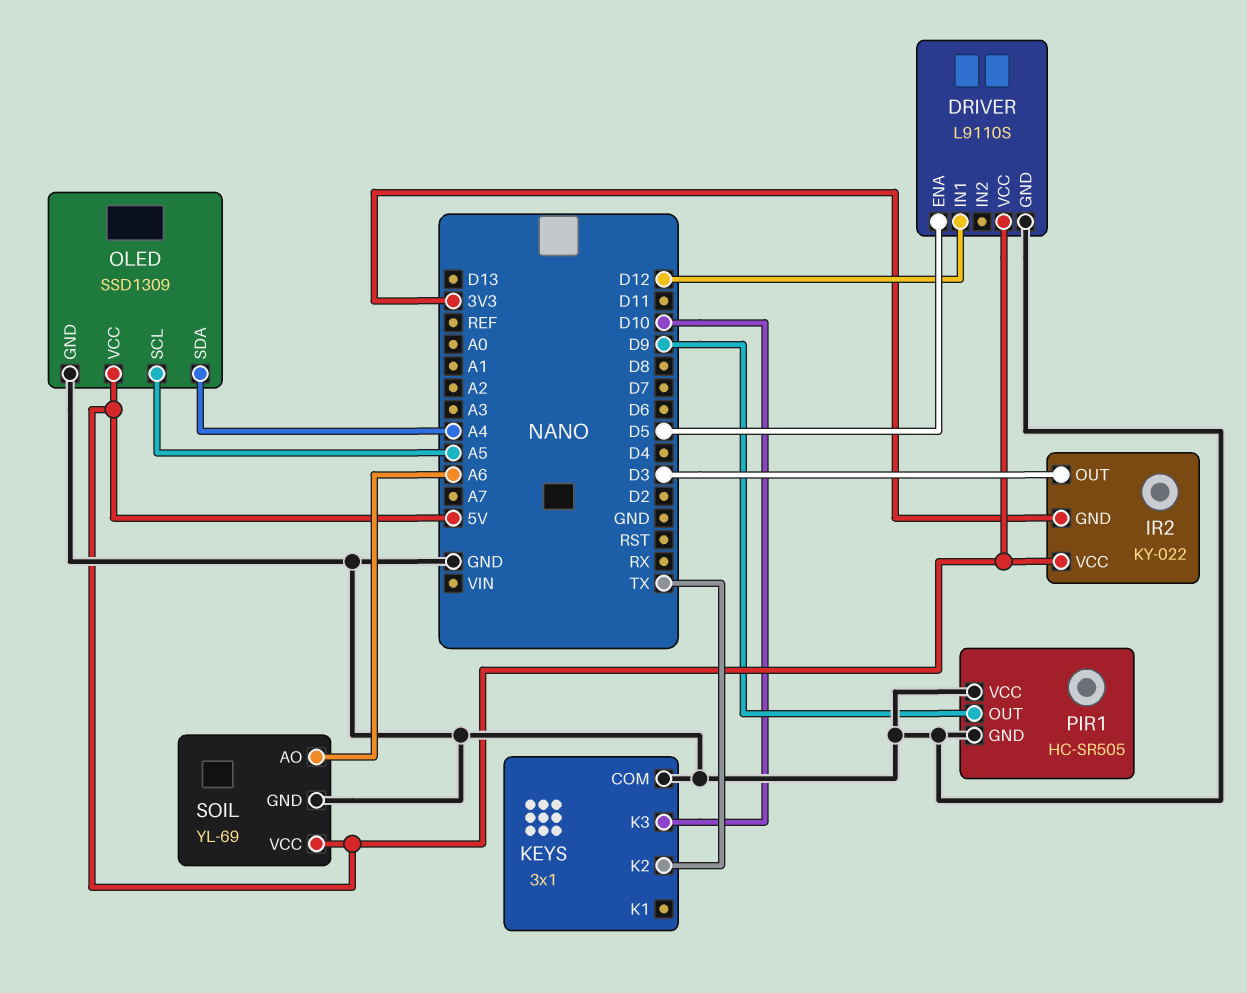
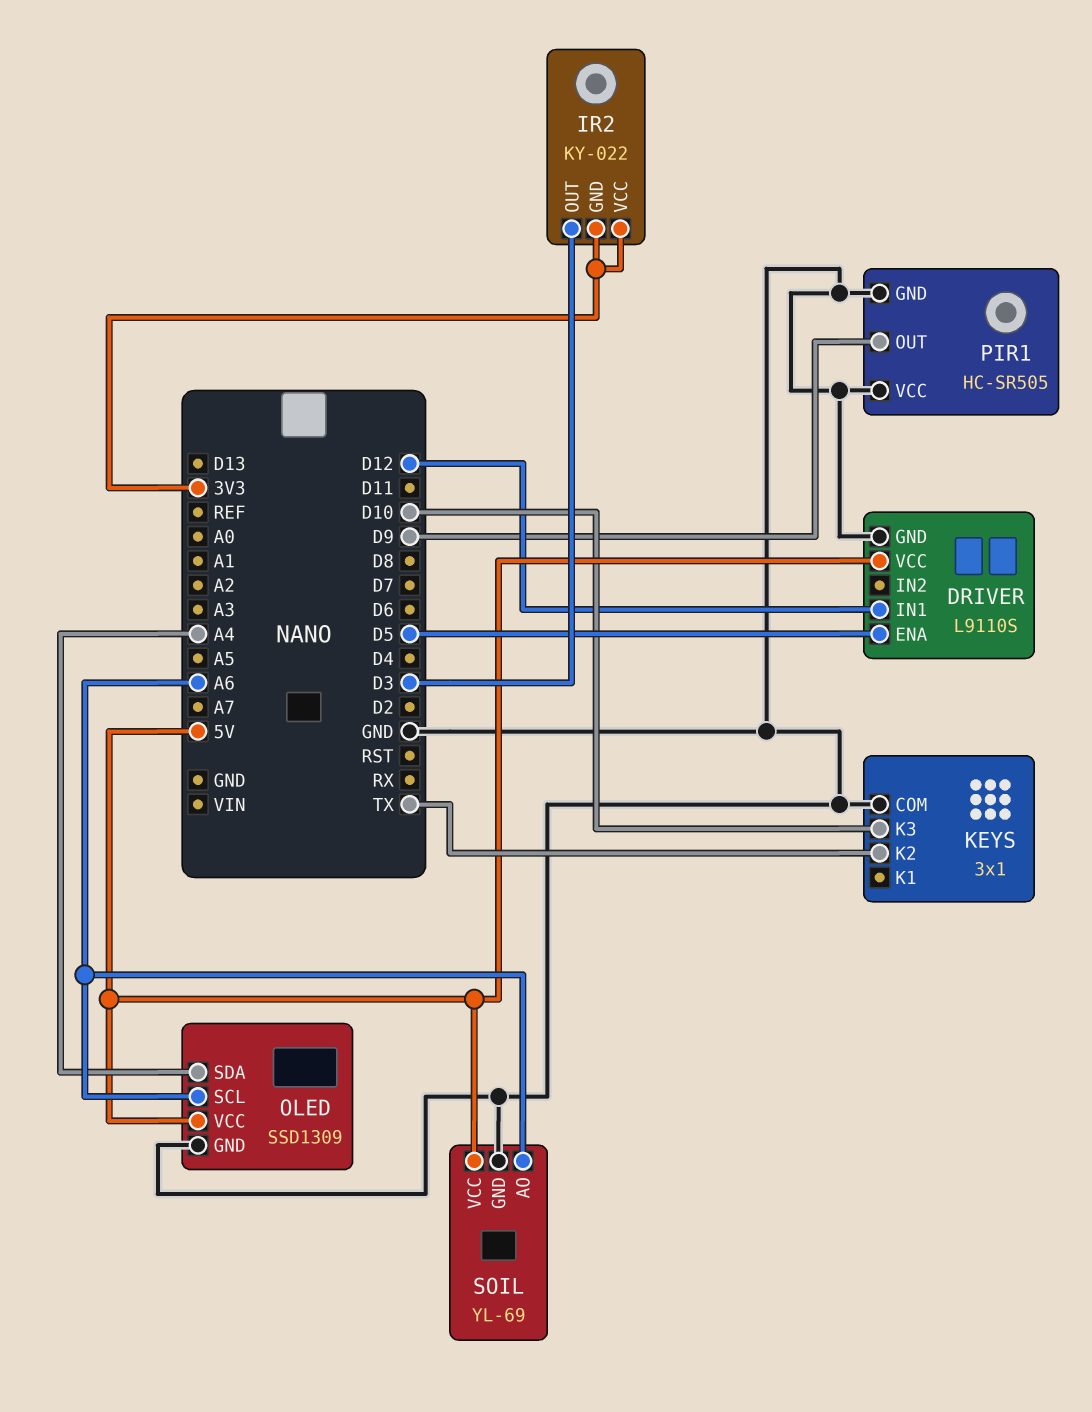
IR2 pin VCC: 5V -> 3V3
OLED pin SCL: A5 -> A6

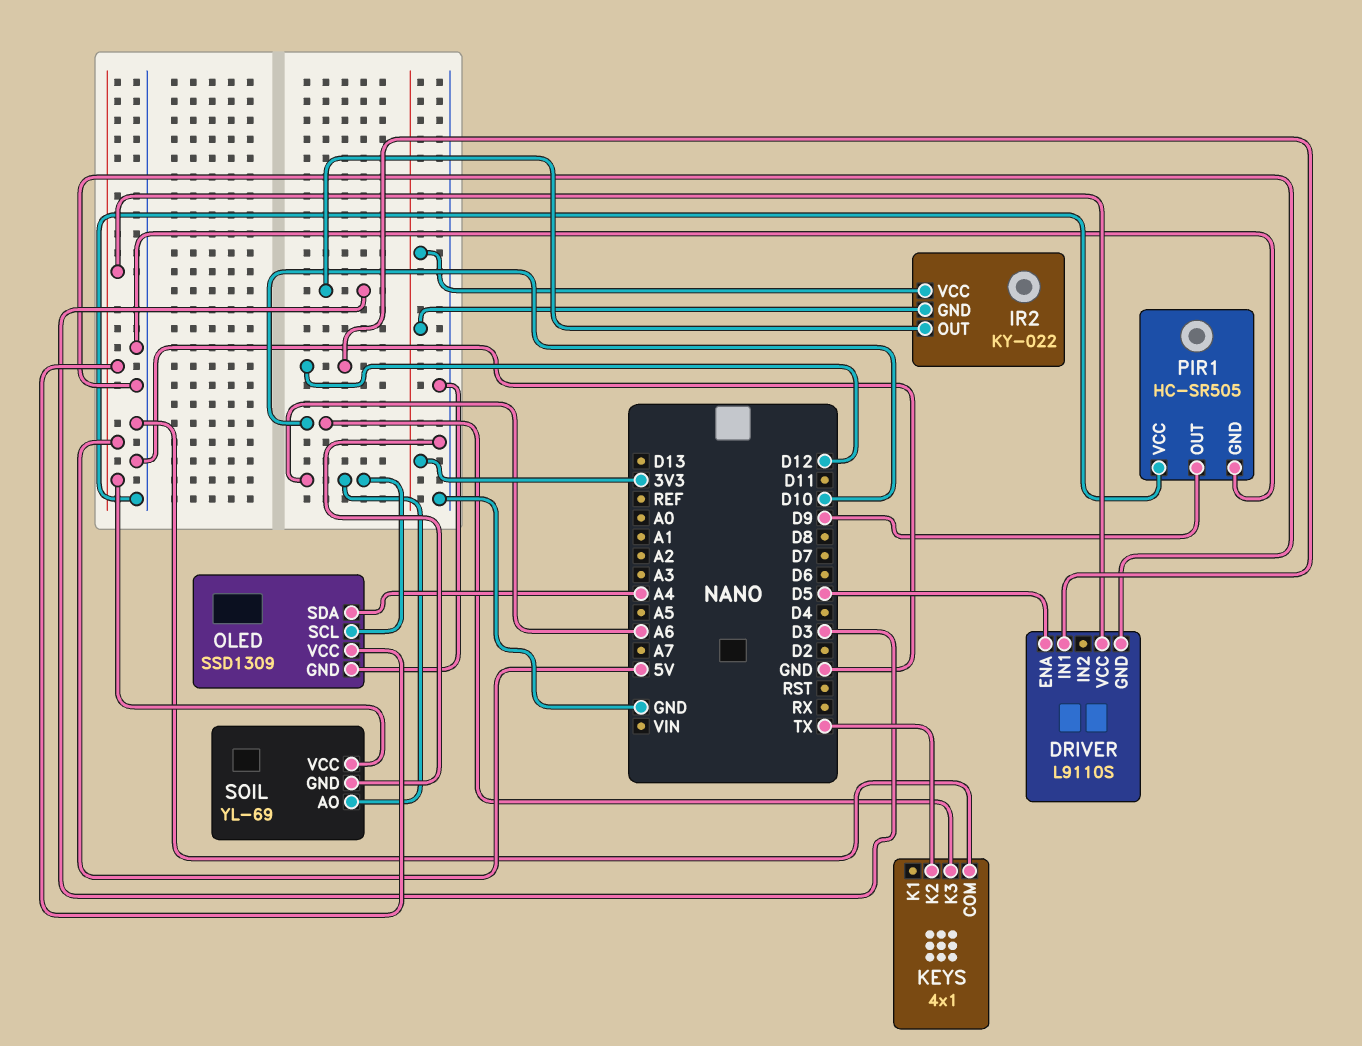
KEYS: 3x1 -> 4x1

